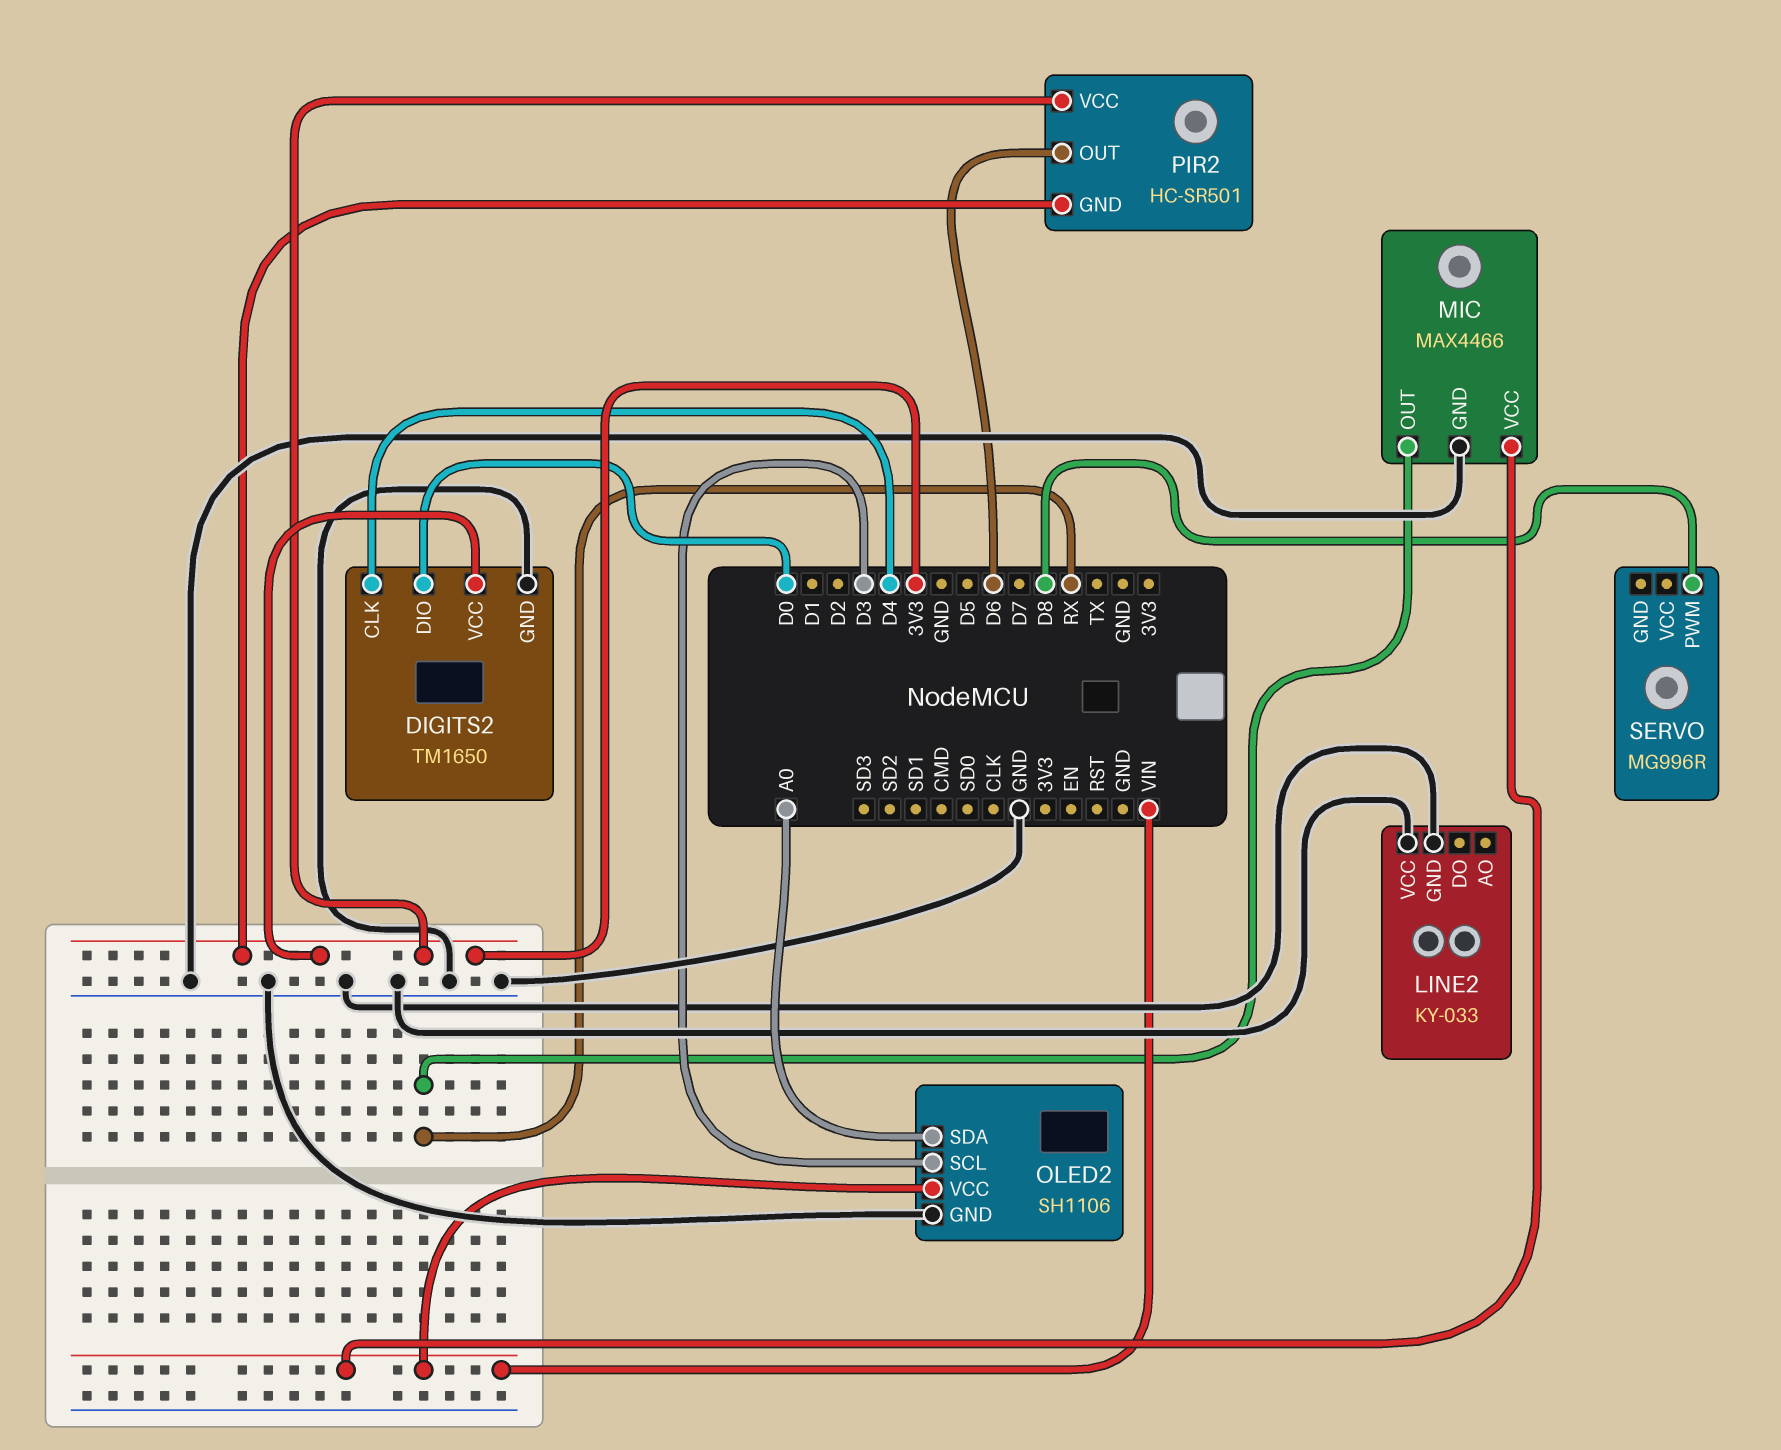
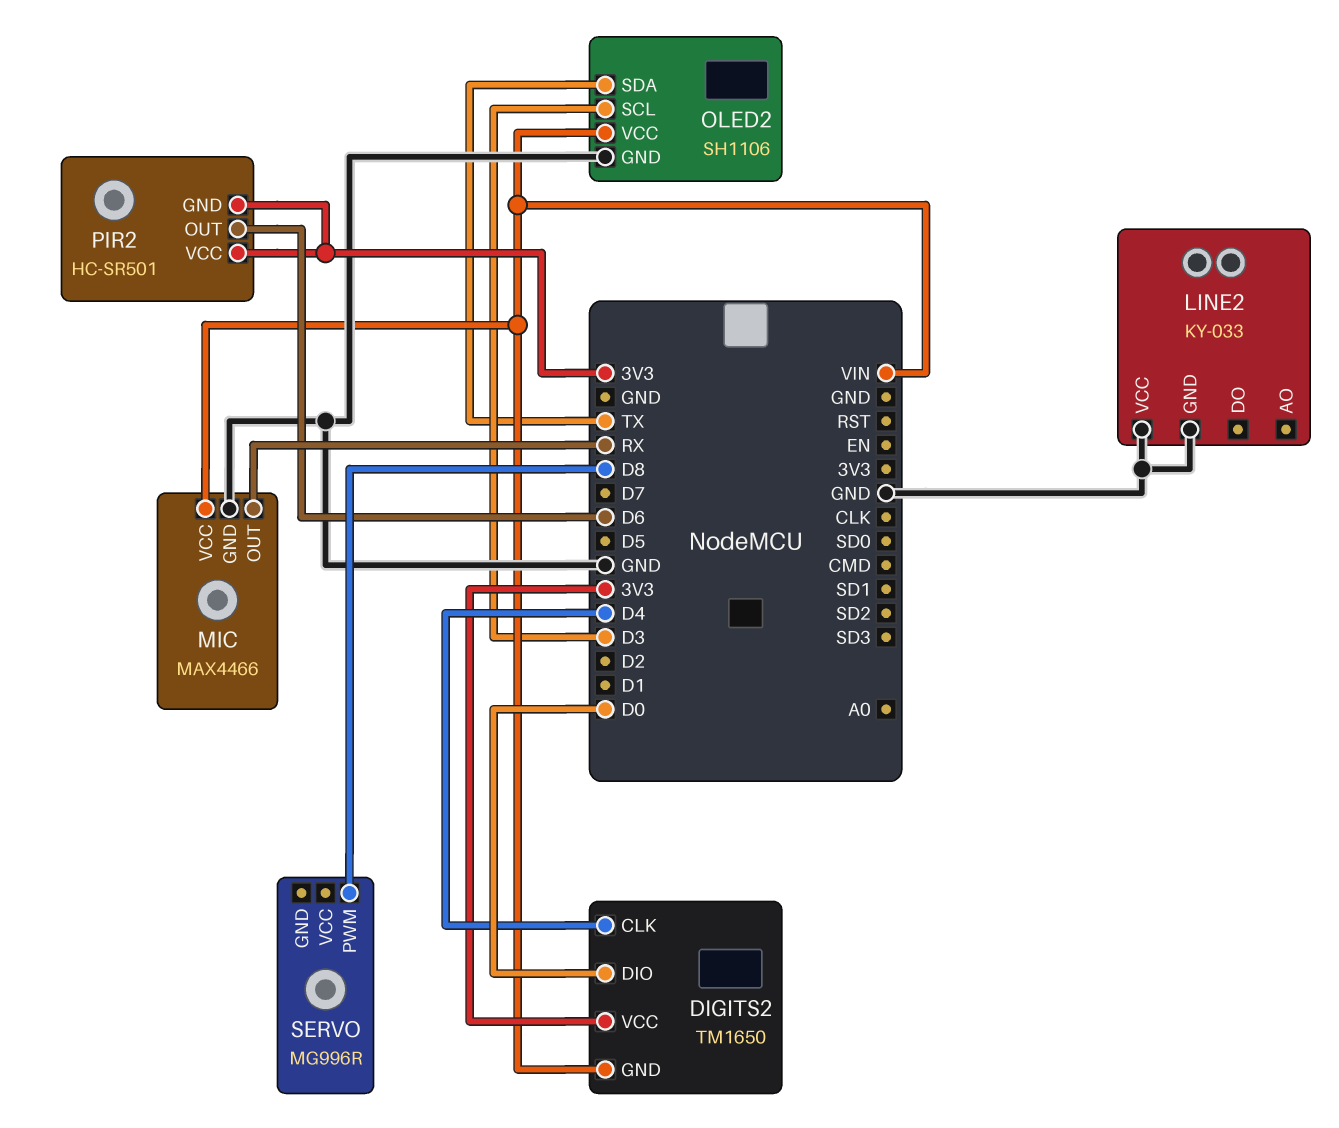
DIGITS2 pin GND: GND -> VIN
OLED2 pin SDA: A0 -> TX

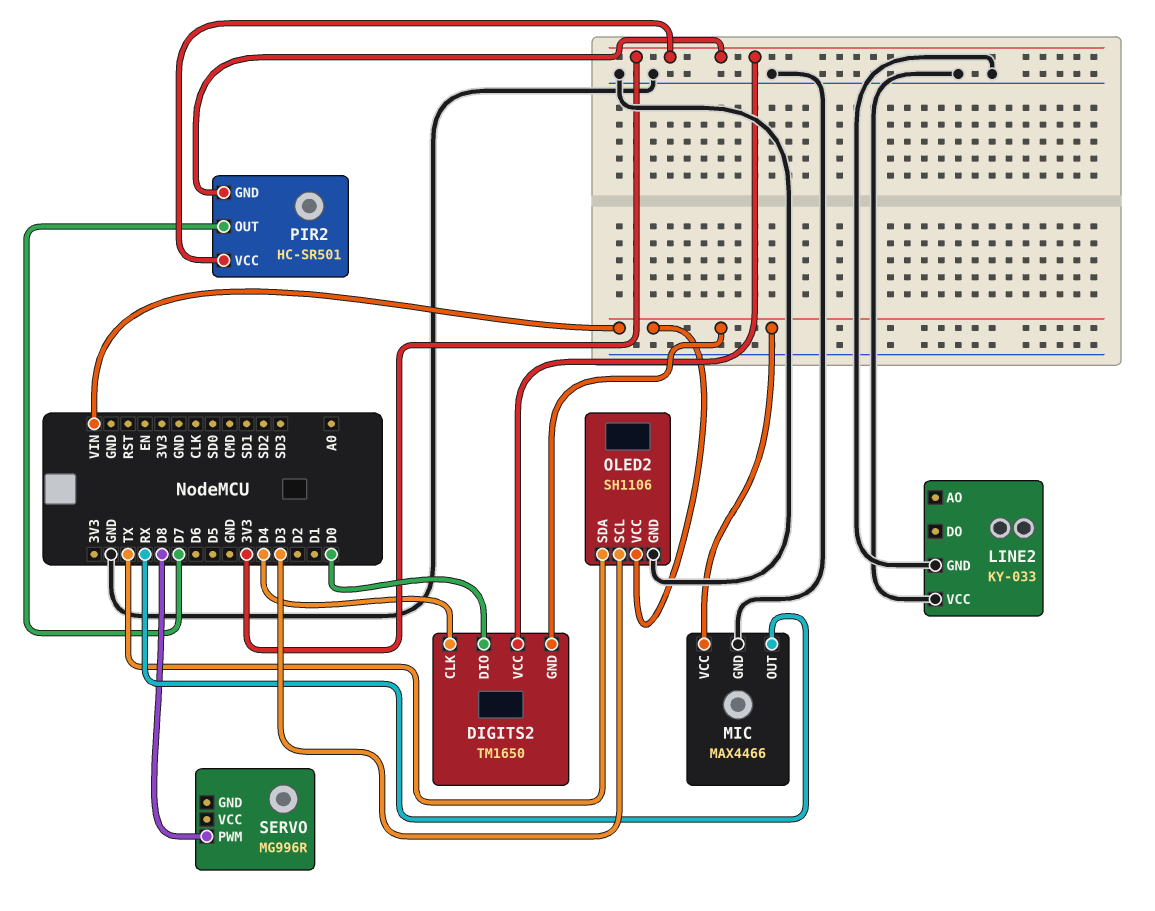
PIR2 pin OUT: D6 -> D7

